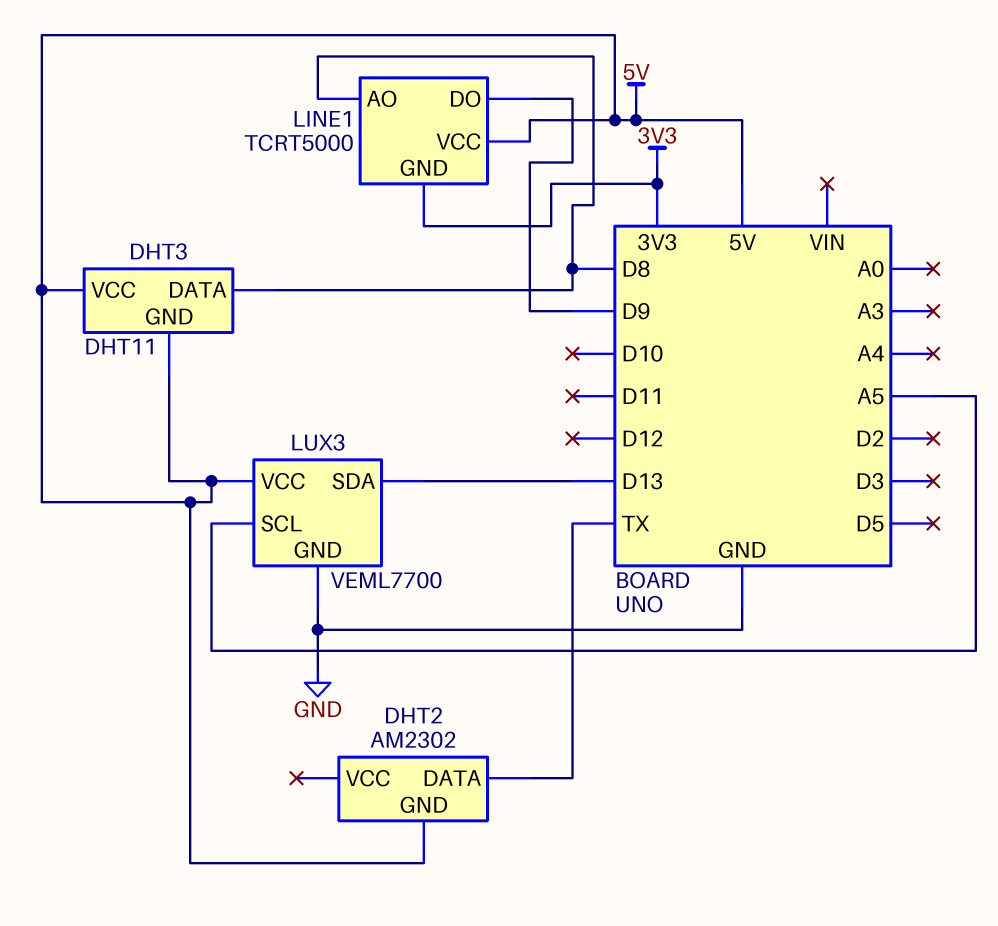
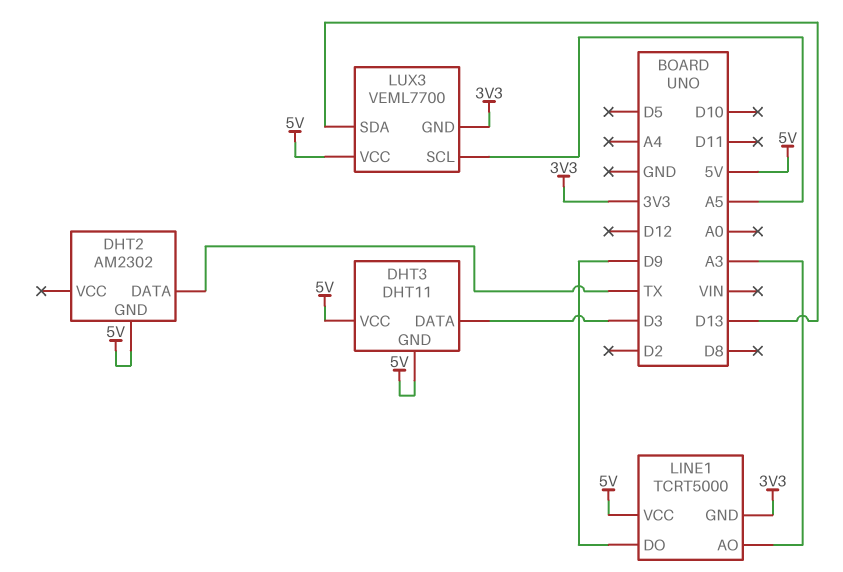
DHT3 pin DATA: D8 -> D3
LINE1 pin AO: D8 -> A3
LUX3 pin GND: GND -> 3V3

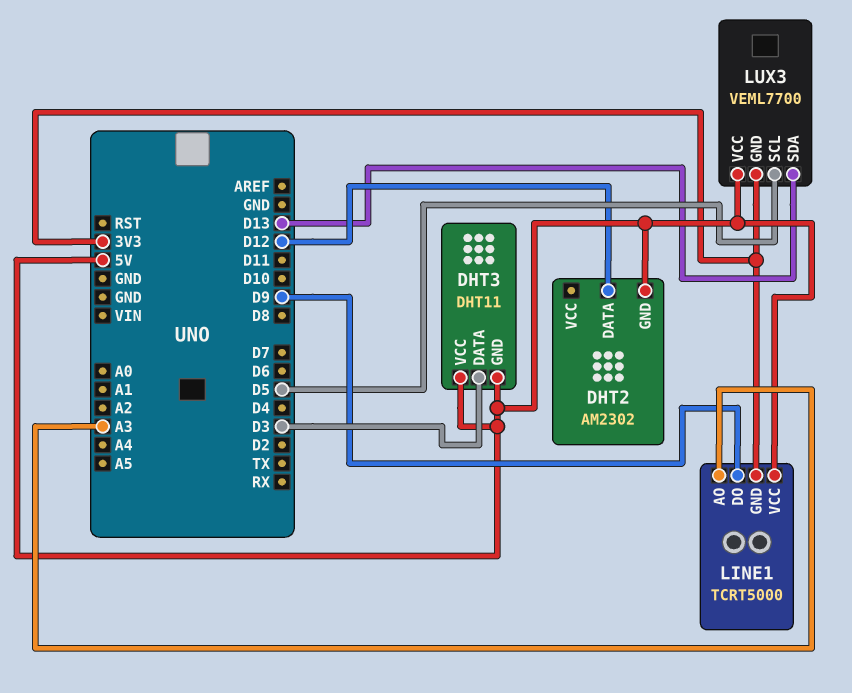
DHT2 pin DATA: TX -> D12
LUX3 pin SCL: A5 -> D5

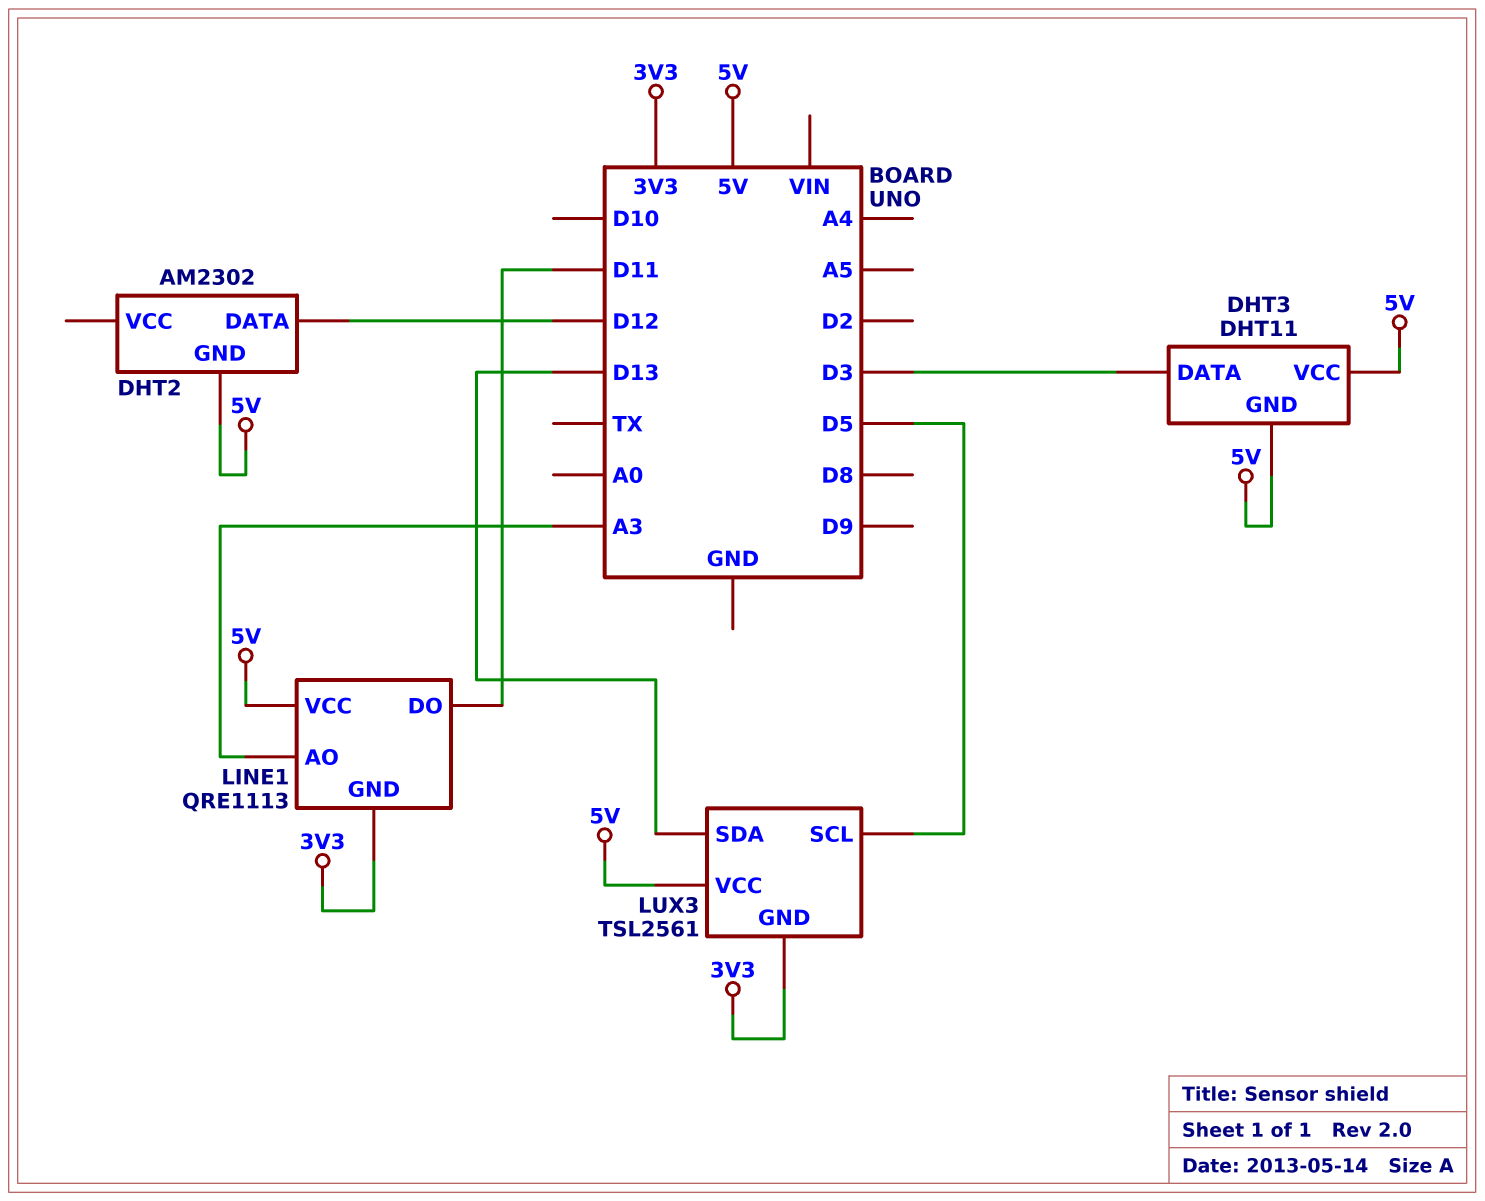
LINE1: TCRT5000 -> QRE1113
LINE1 pin DO: D9 -> D11
LUX3: VEML7700 -> TSL2561

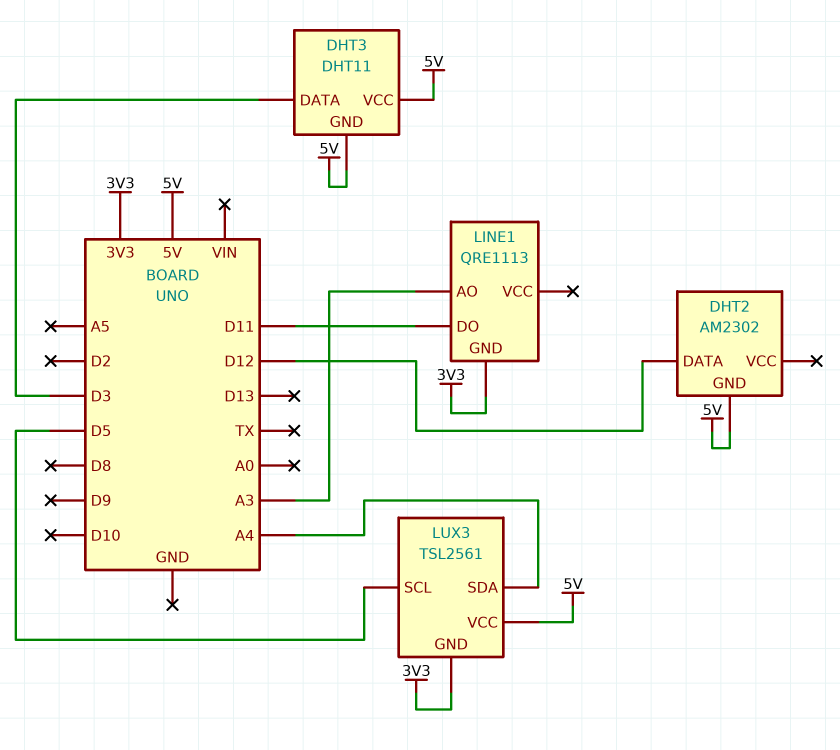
LINE1 pin VCC: 5V -> none
LUX3 pin SDA: D13 -> A4

